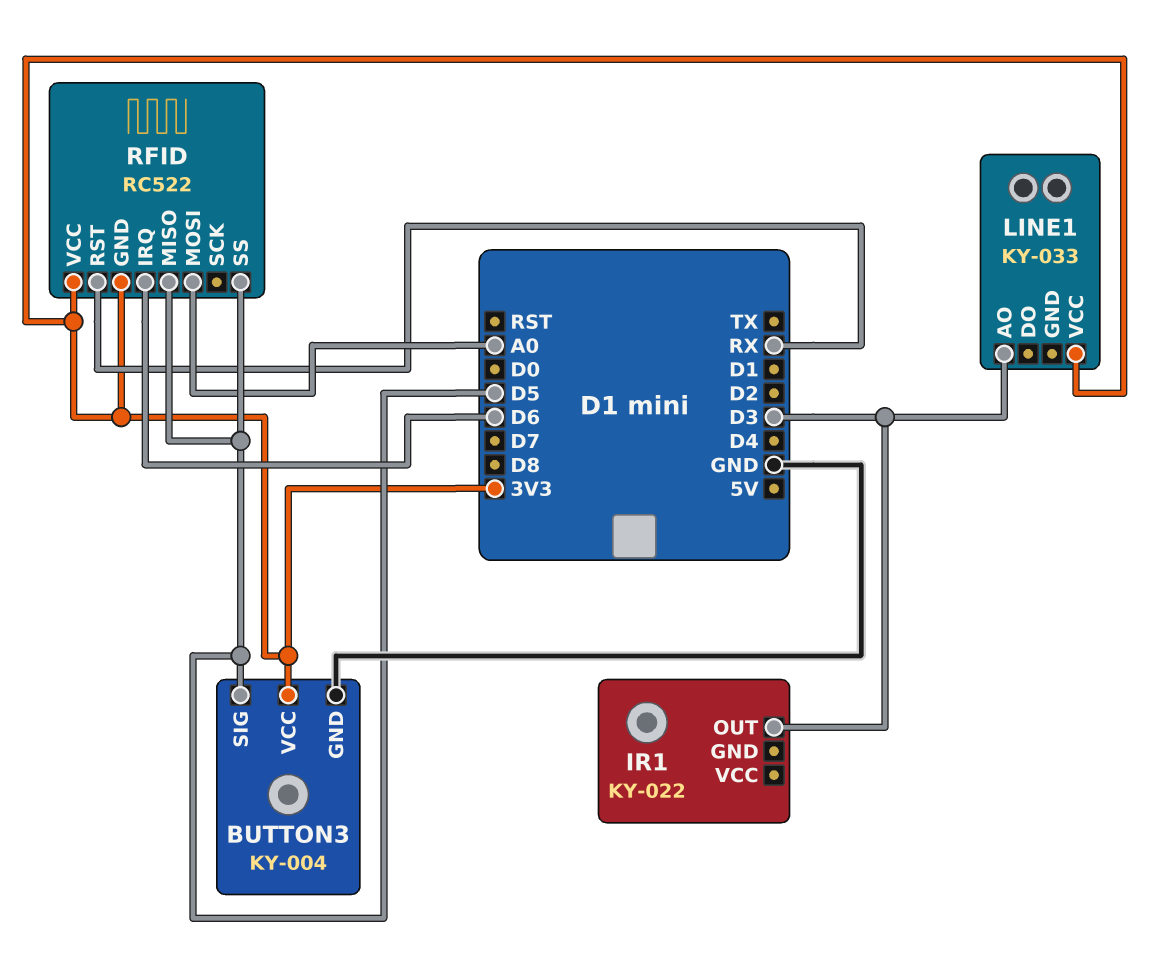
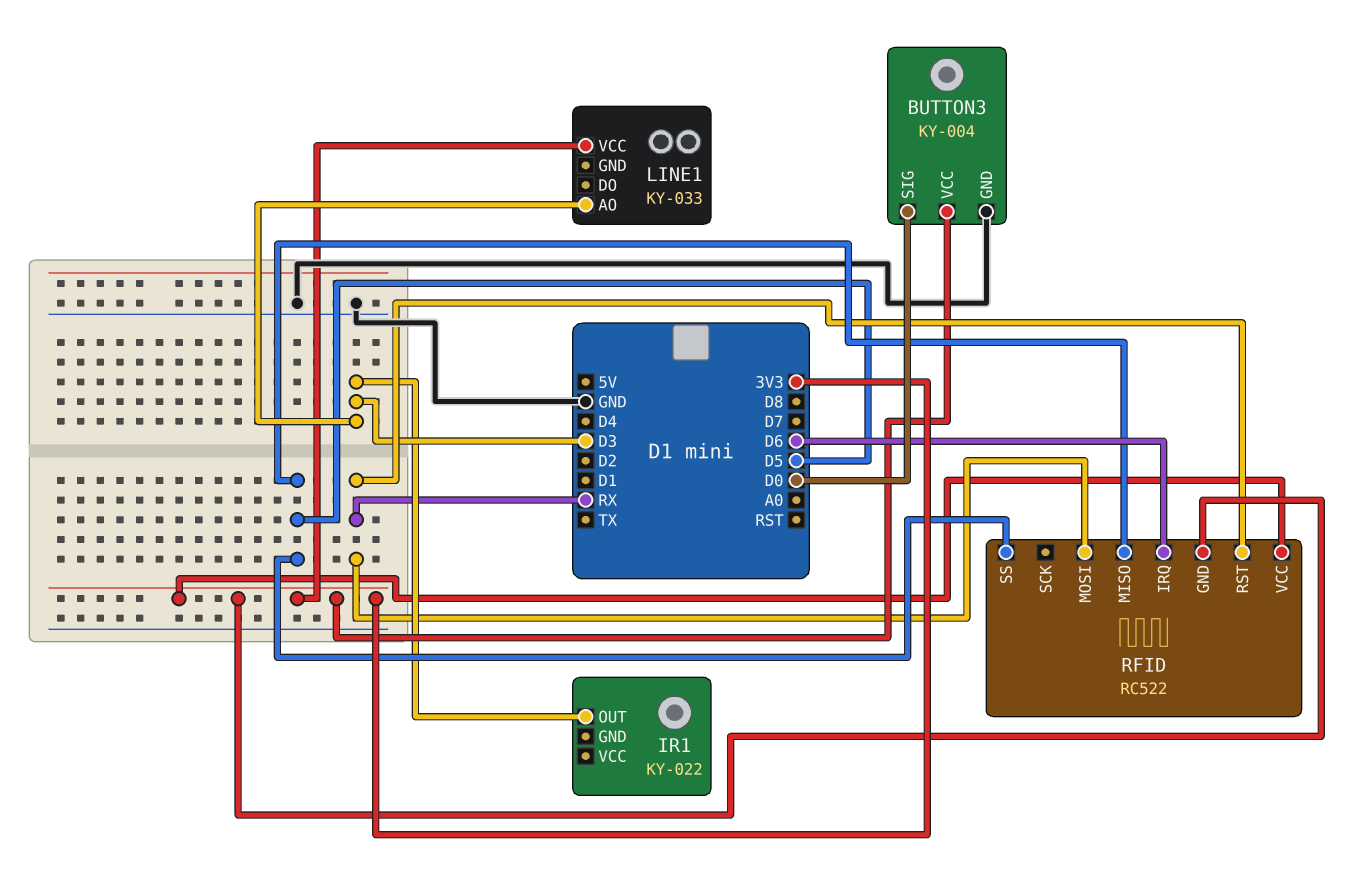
BUTTON3 pin SIG: D5 -> D0
RFID pin MOSI: A0 -> RX

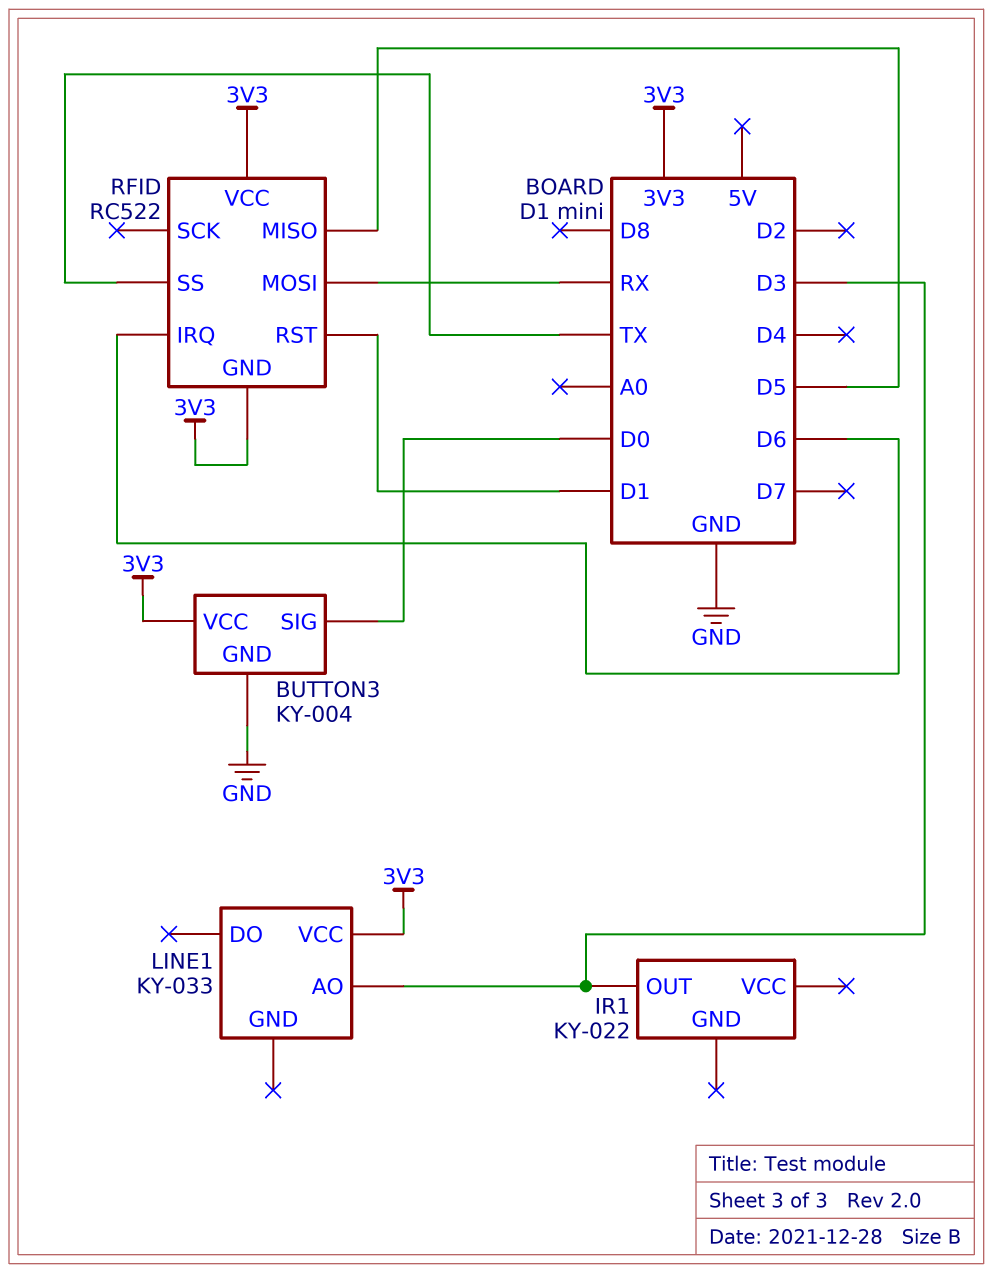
RFID pin RST: RX -> D1
RFID pin SS: D5 -> TX

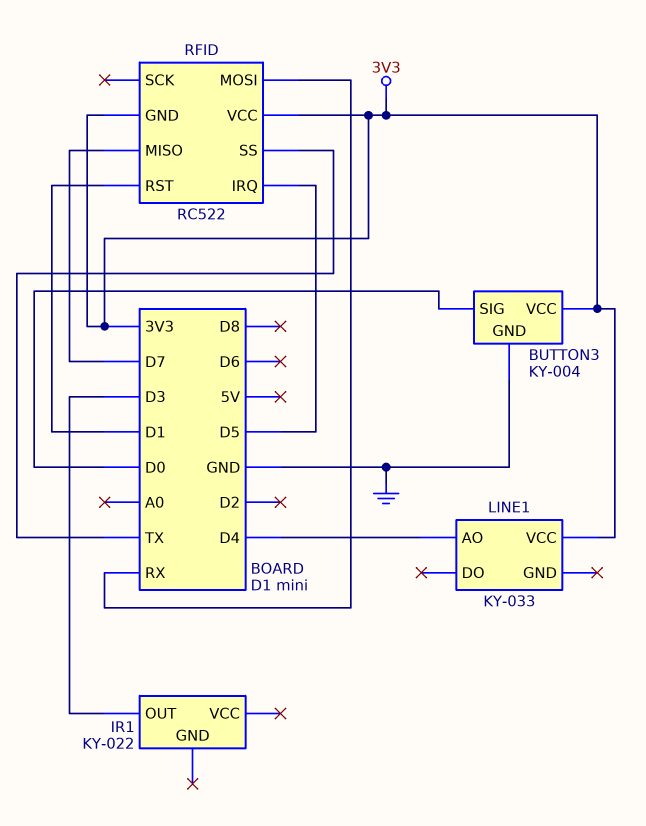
LINE1 pin AO: D3 -> D4
RFID pin IRQ: D6 -> D5
RFID pin MISO: D5 -> D7

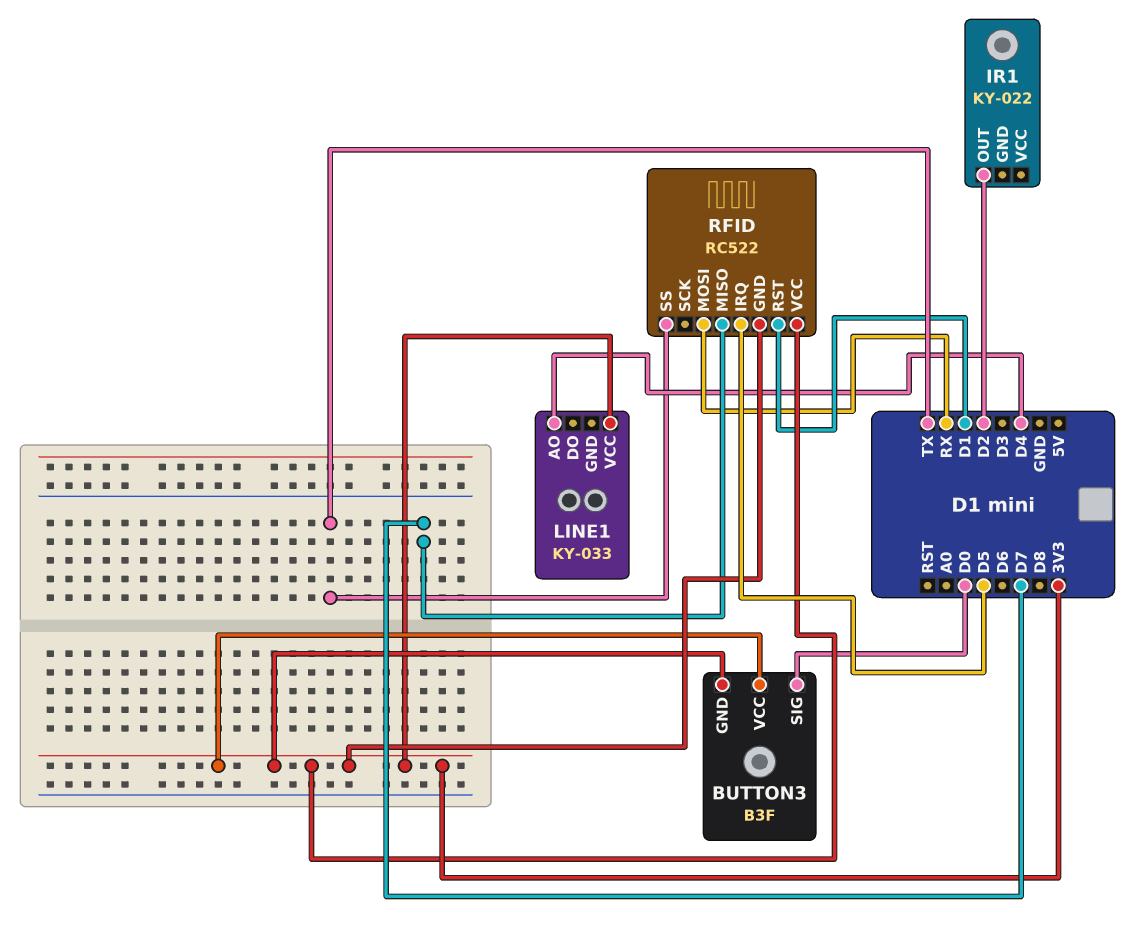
BUTTON3: KY-004 -> B3F
BUTTON3 pin GND: GND -> 3V3
IR1 pin OUT: D3 -> D2

